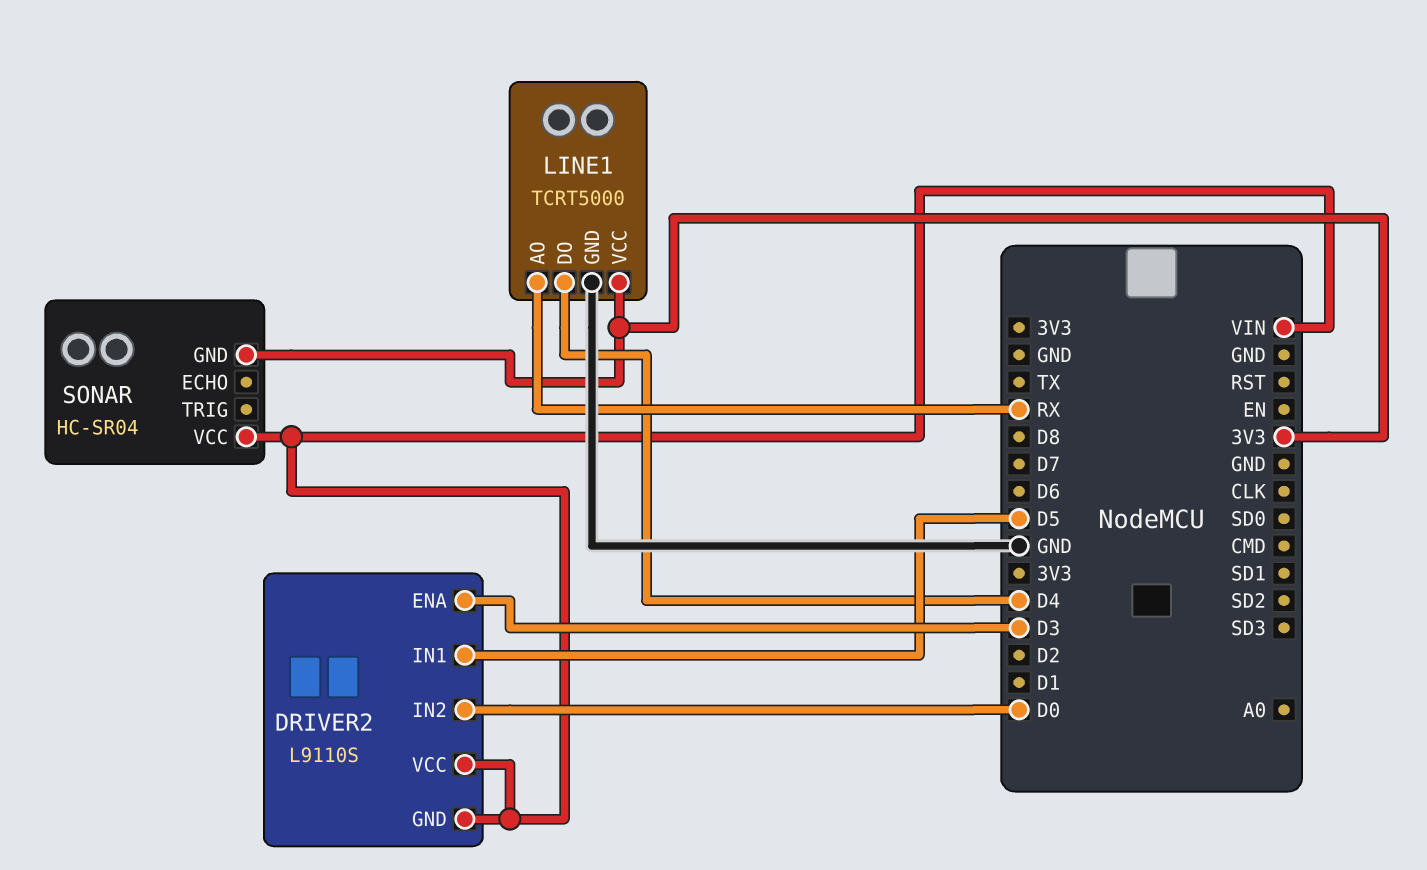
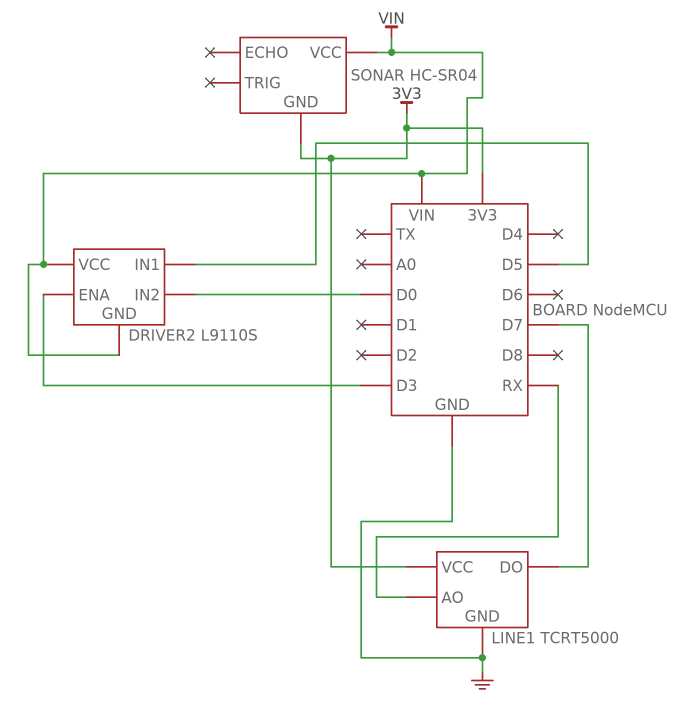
LINE1 pin DO: D4 -> D7

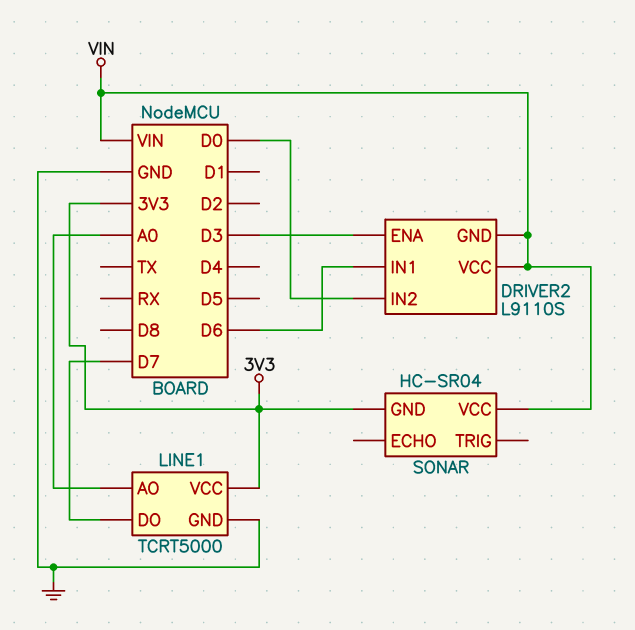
DRIVER2 pin IN1: D5 -> D6
LINE1 pin AO: RX -> A0

